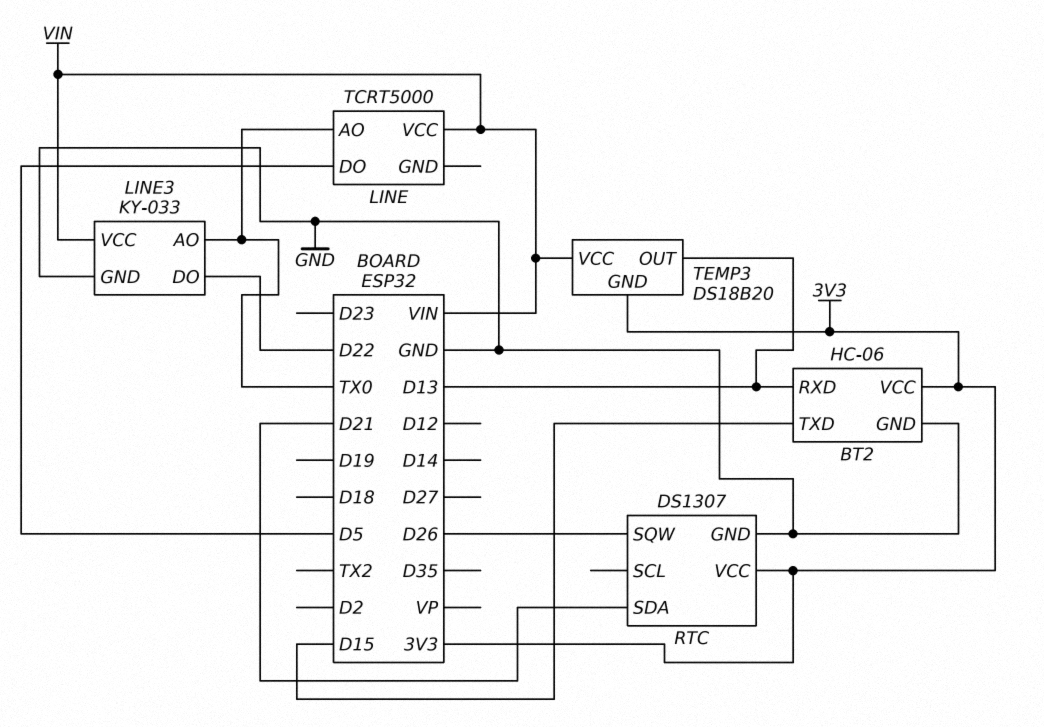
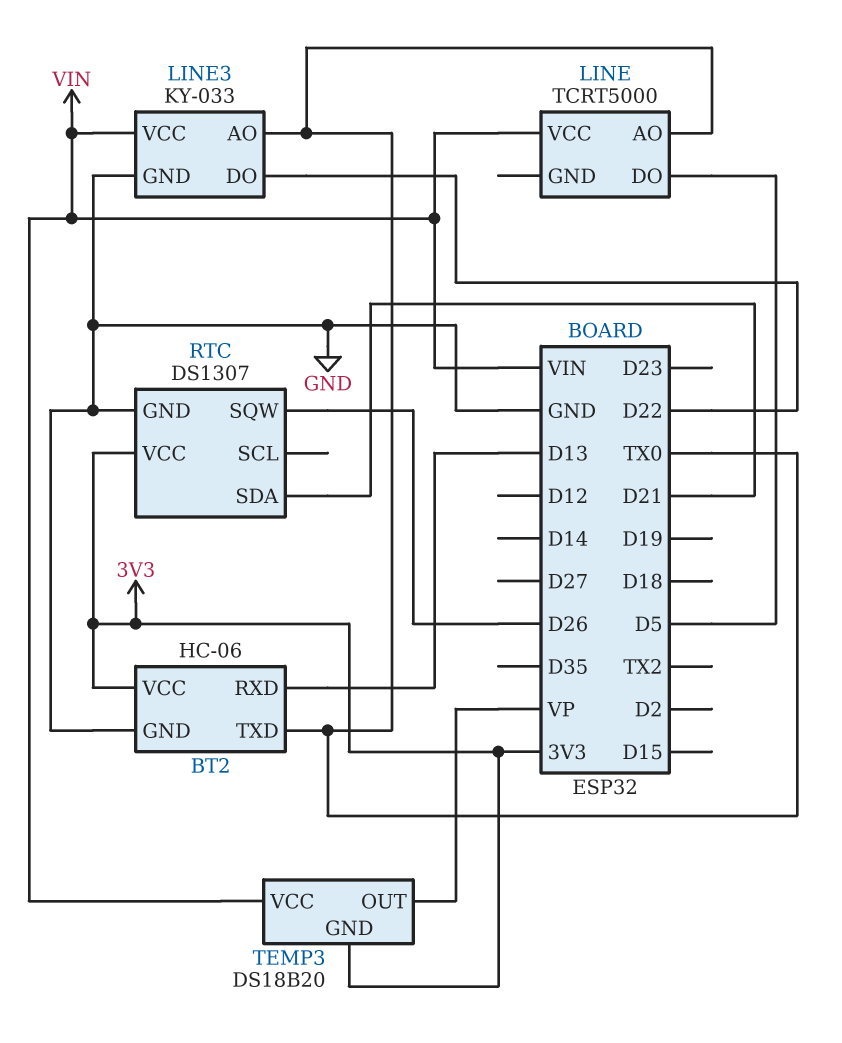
BT2 pin TXD: D15 -> TX0
TEMP3 pin OUT: D13 -> VP

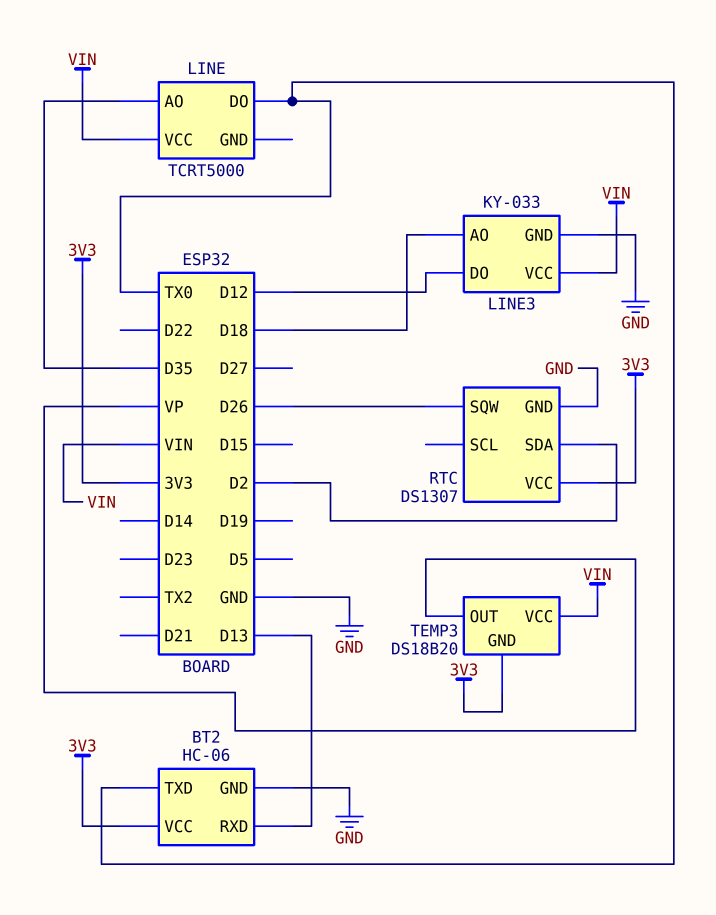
LINE pin AO: TX0 -> D35
LINE pin DO: D5 -> TX0
LINE3 pin AO: TX0 -> D18
LINE3 pin DO: D22 -> D12
RTC pin SDA: D21 -> D2

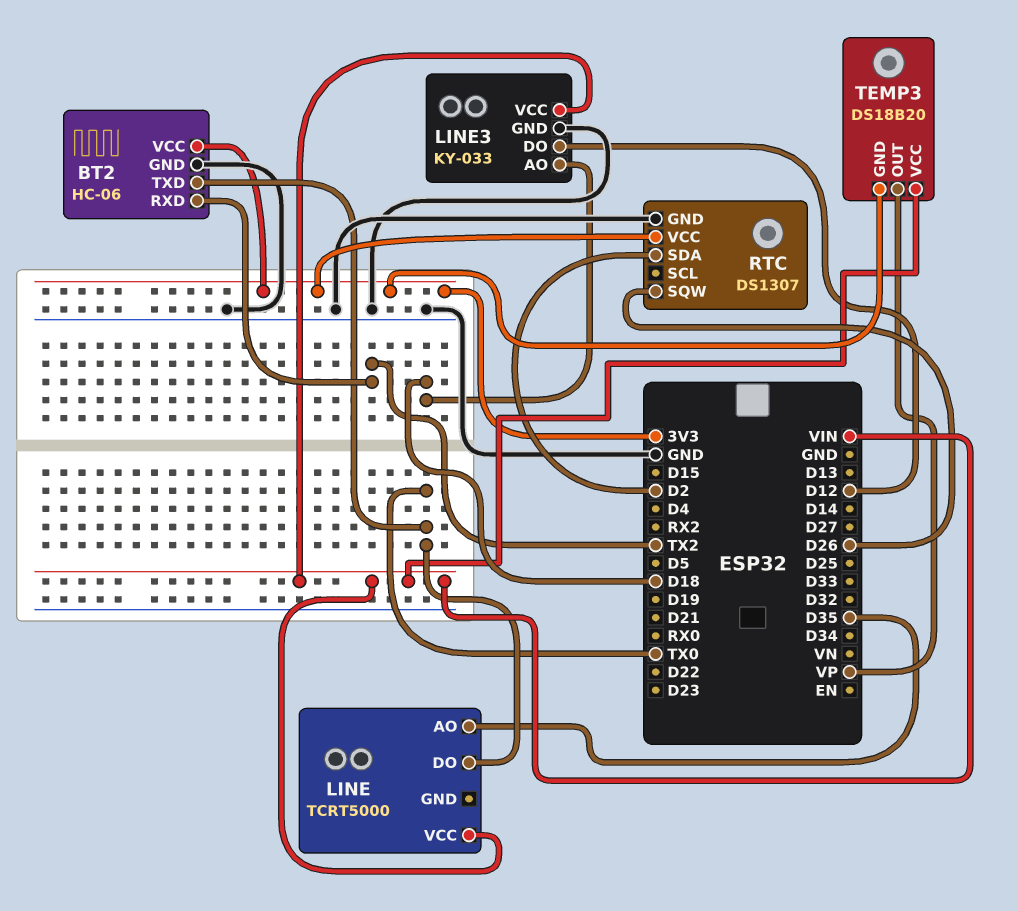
BT2 pin RXD: D13 -> TX2

